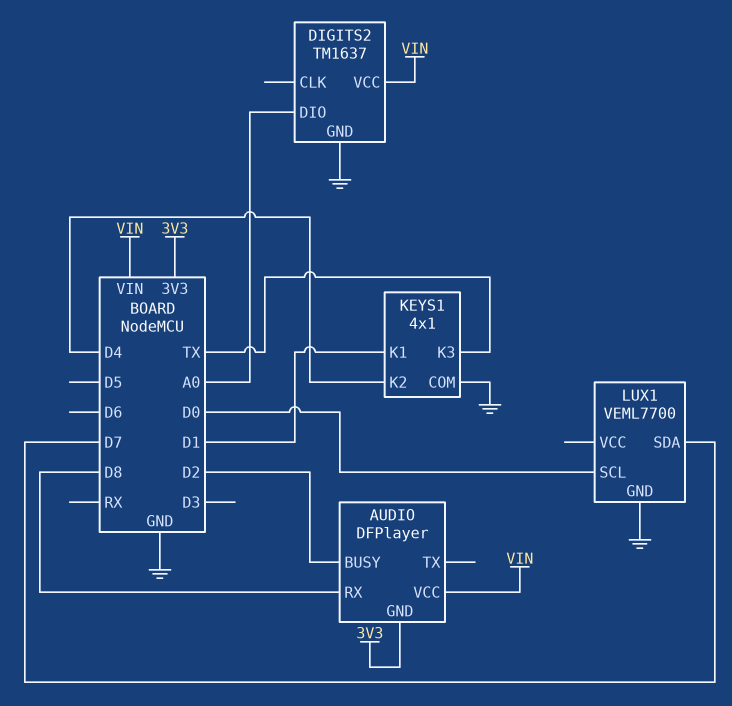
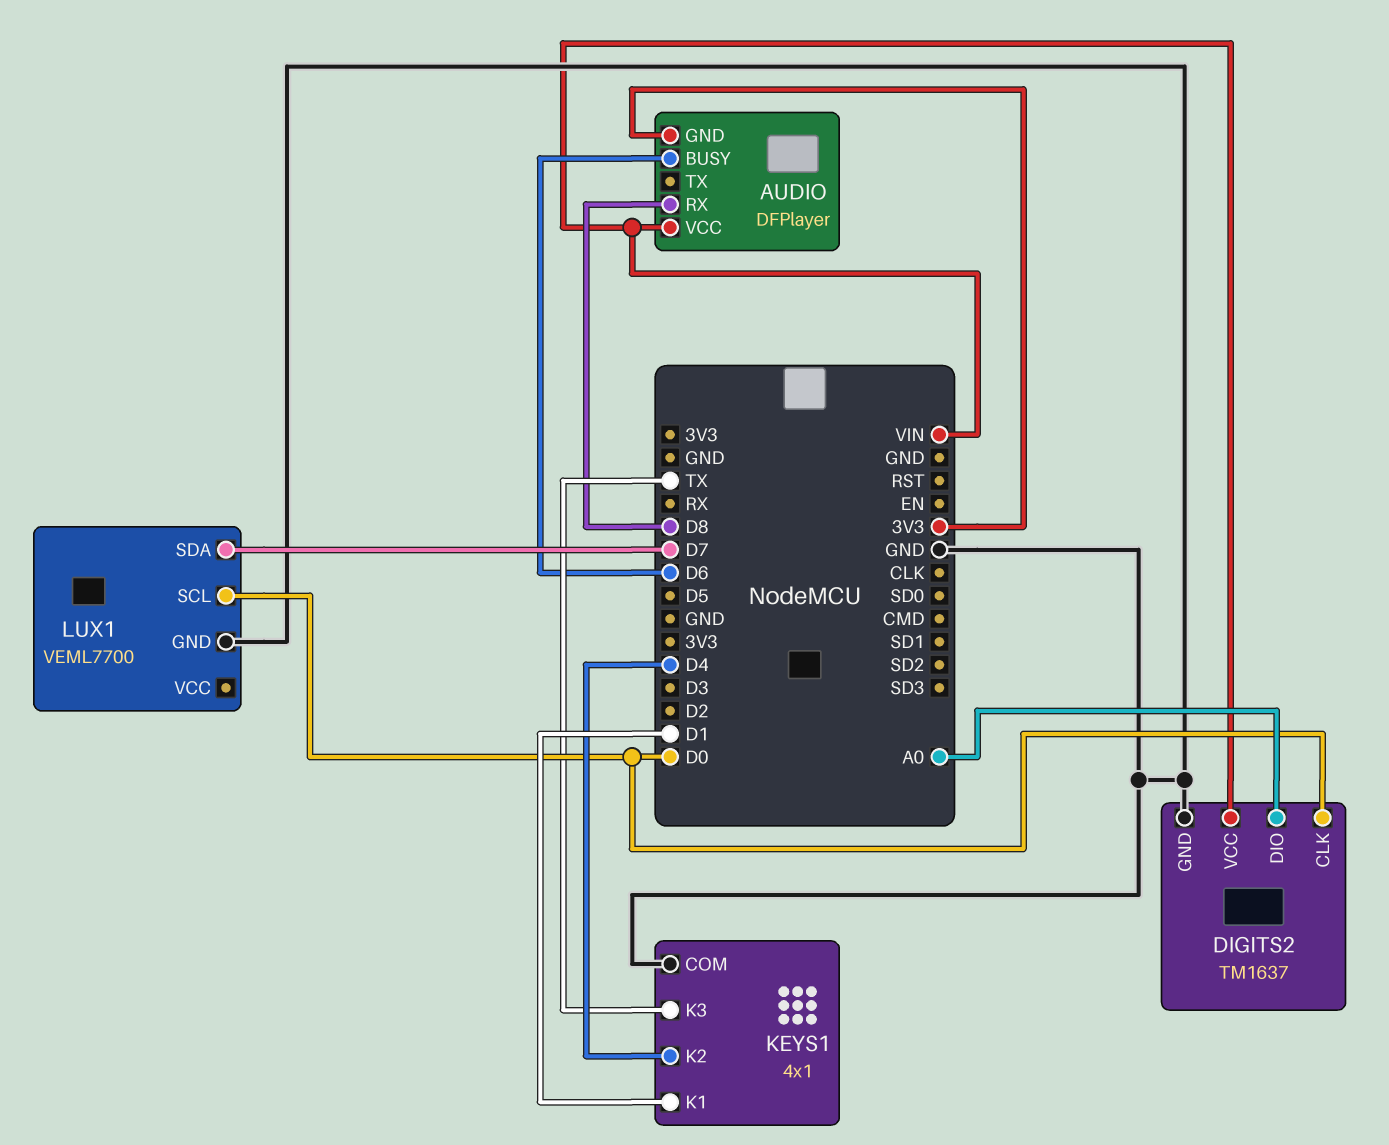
AUDIO pin BUSY: D2 -> D6
DIGITS2 pin CLK: none -> D0

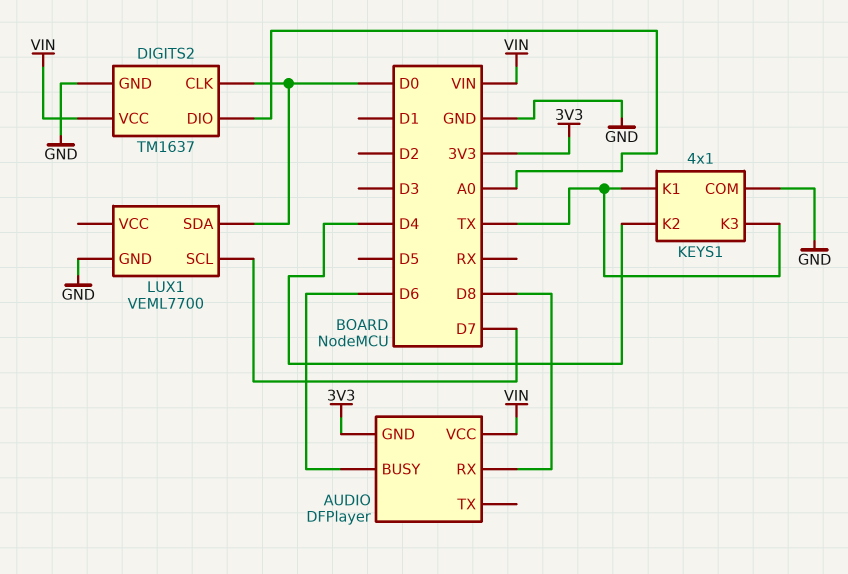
KEYS1 pin K1: D1 -> TX
LUX1 pin SCL: D0 -> D7
LUX1 pin SDA: D7 -> D0

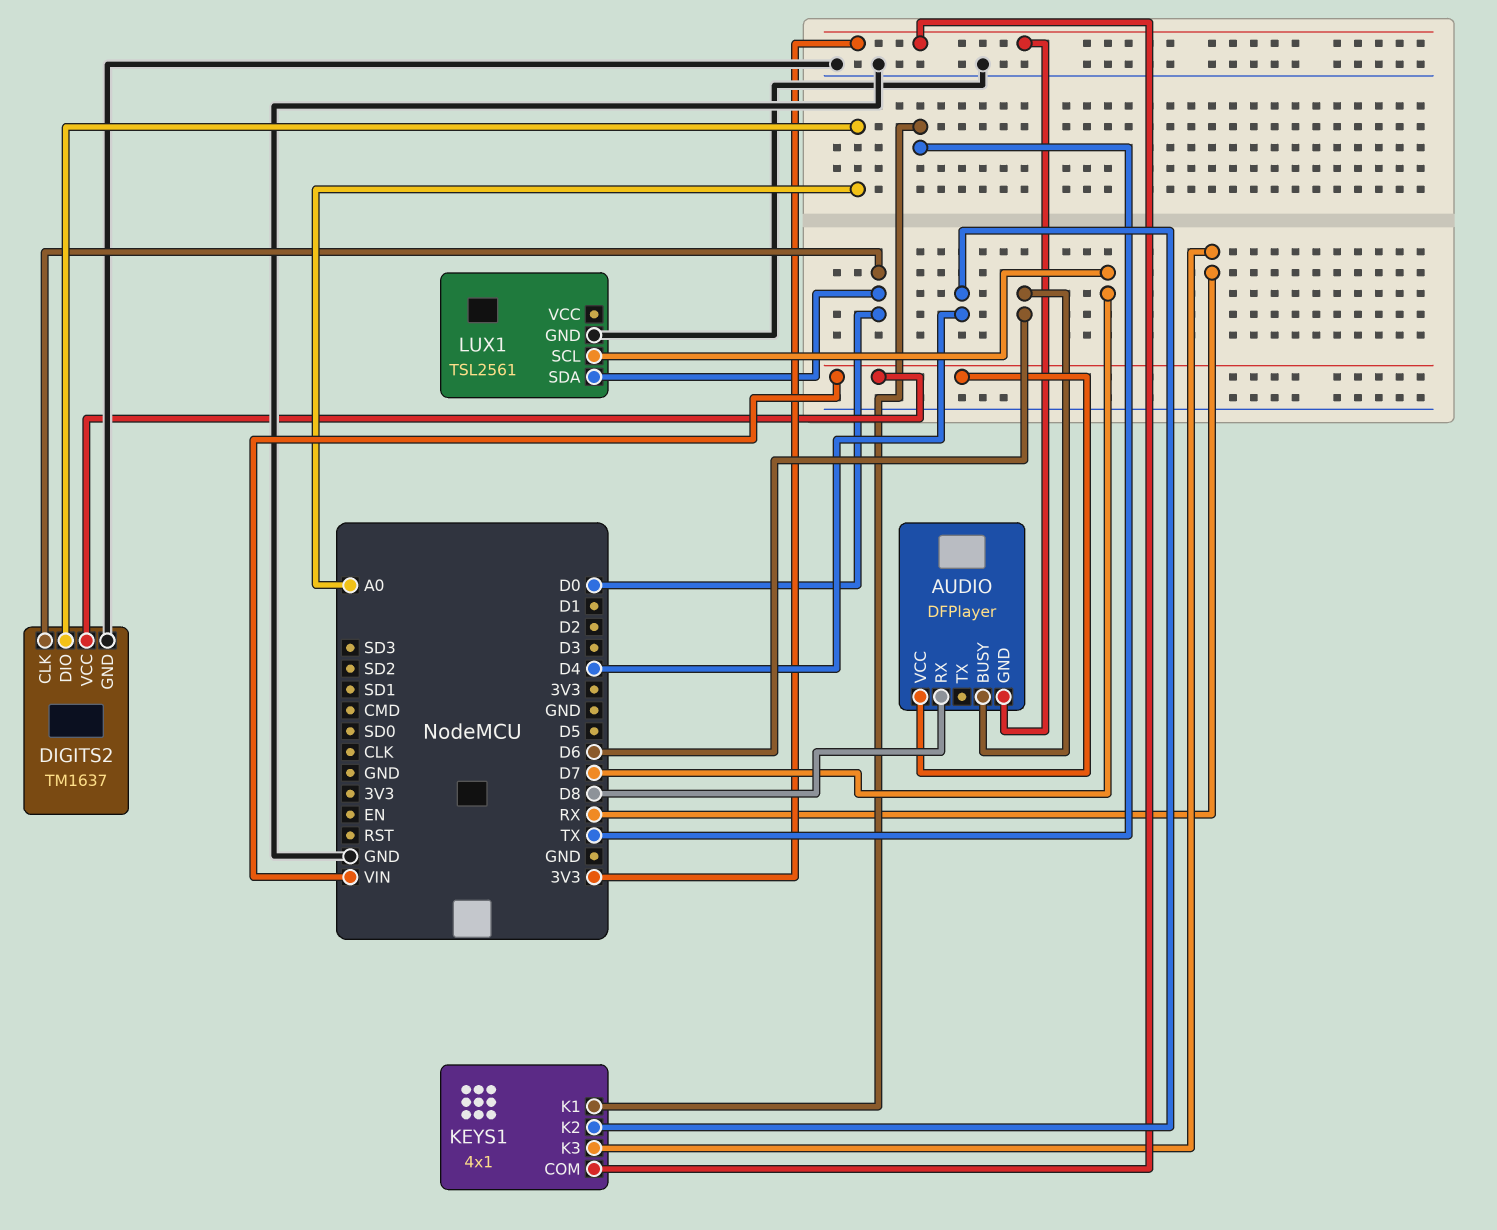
KEYS1 pin COM: GND -> 3V3
KEYS1 pin K3: TX -> RX
LUX1: VEML7700 -> TSL2561

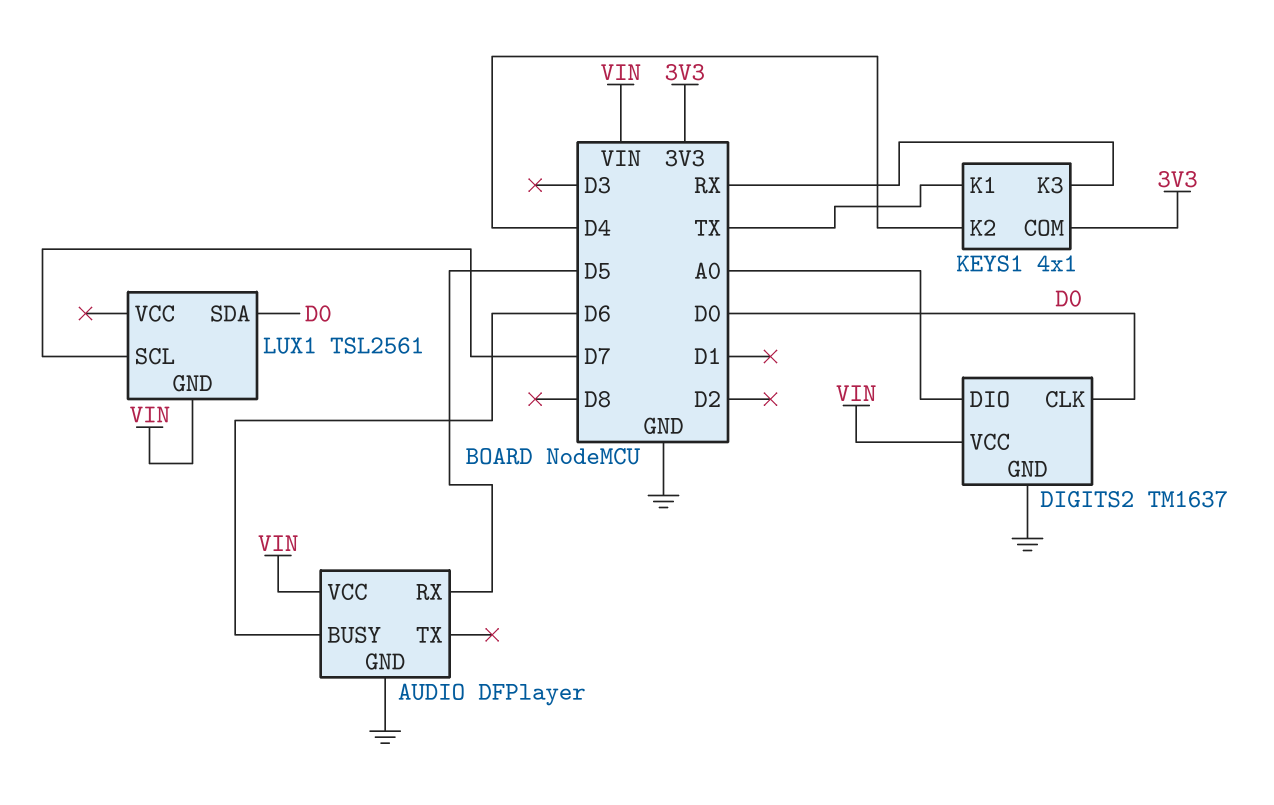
AUDIO pin GND: 3V3 -> GND
AUDIO pin RX: D8 -> D5
LUX1 pin GND: GND -> VIN

